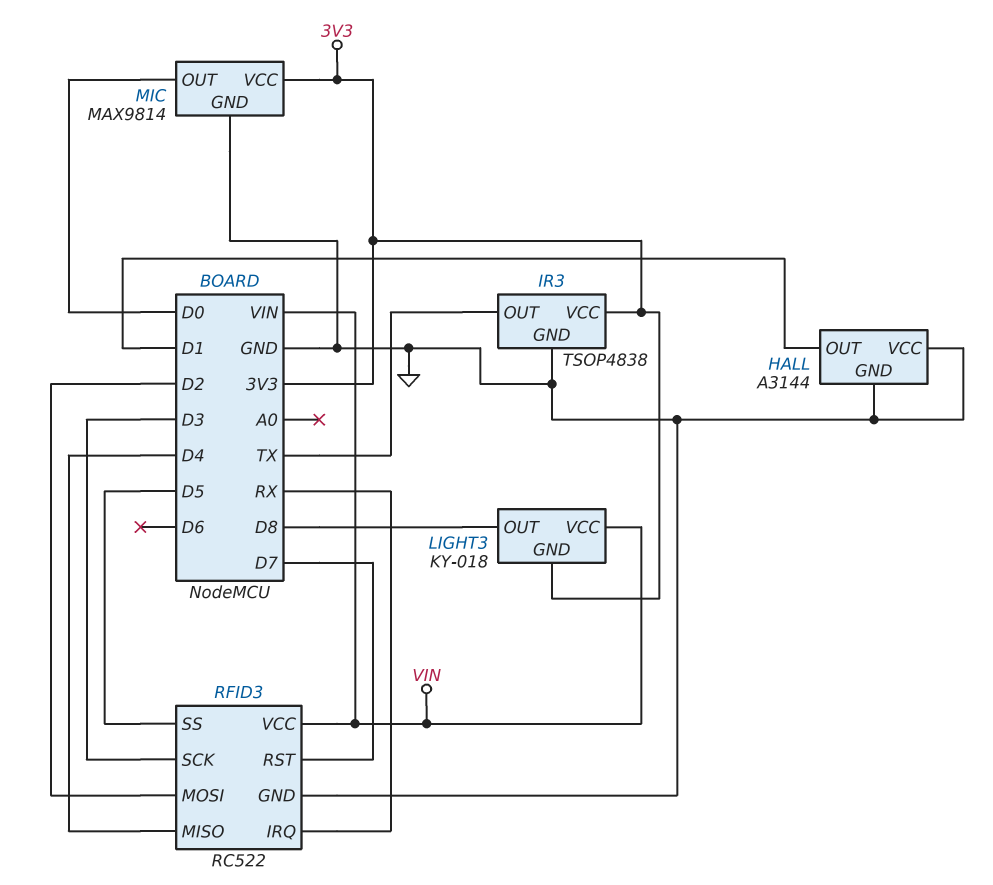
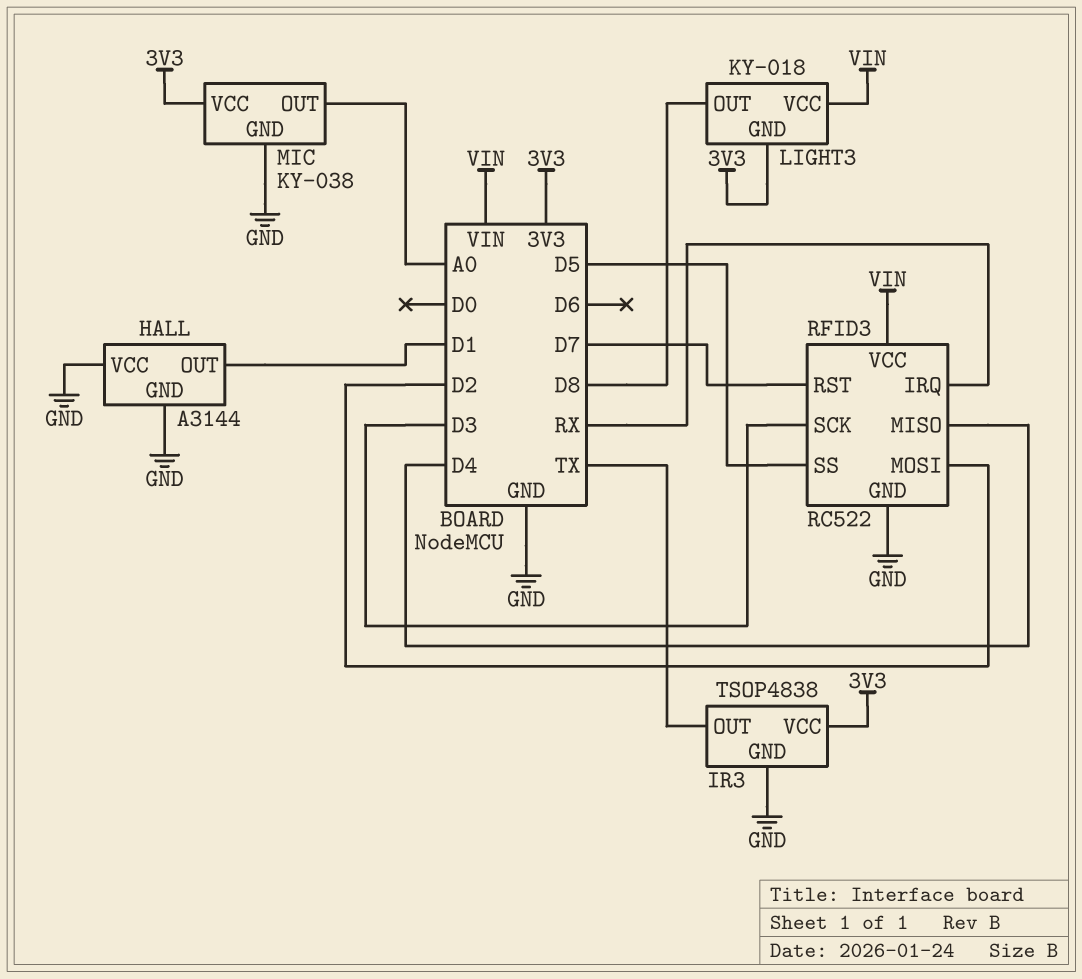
MIC: MAX9814 -> KY-038
MIC pin OUT: D0 -> A0

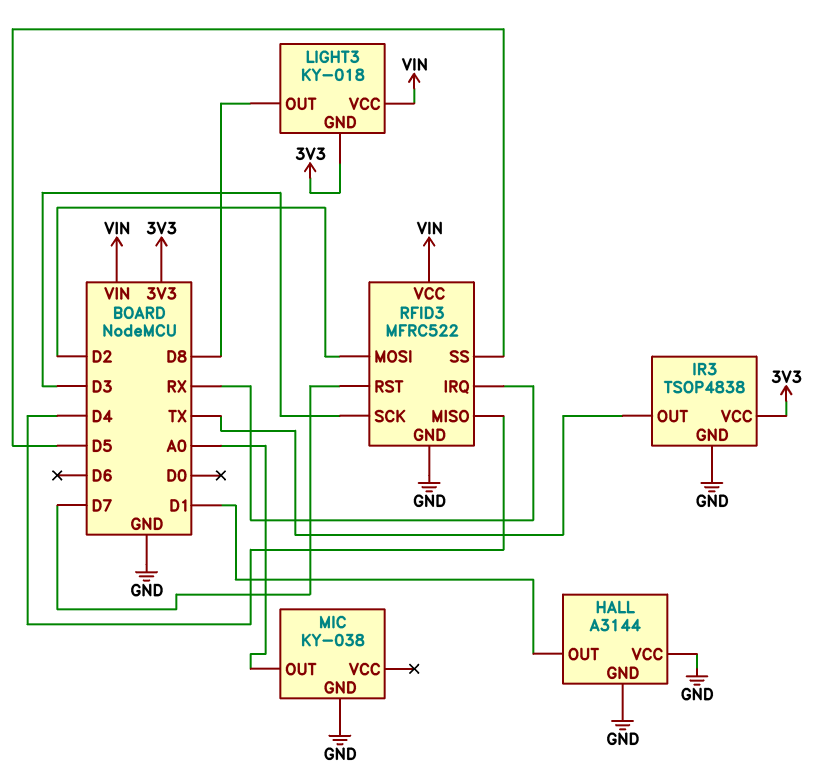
MIC pin VCC: 3V3 -> none
RFID3: RC522 -> MFRC522

